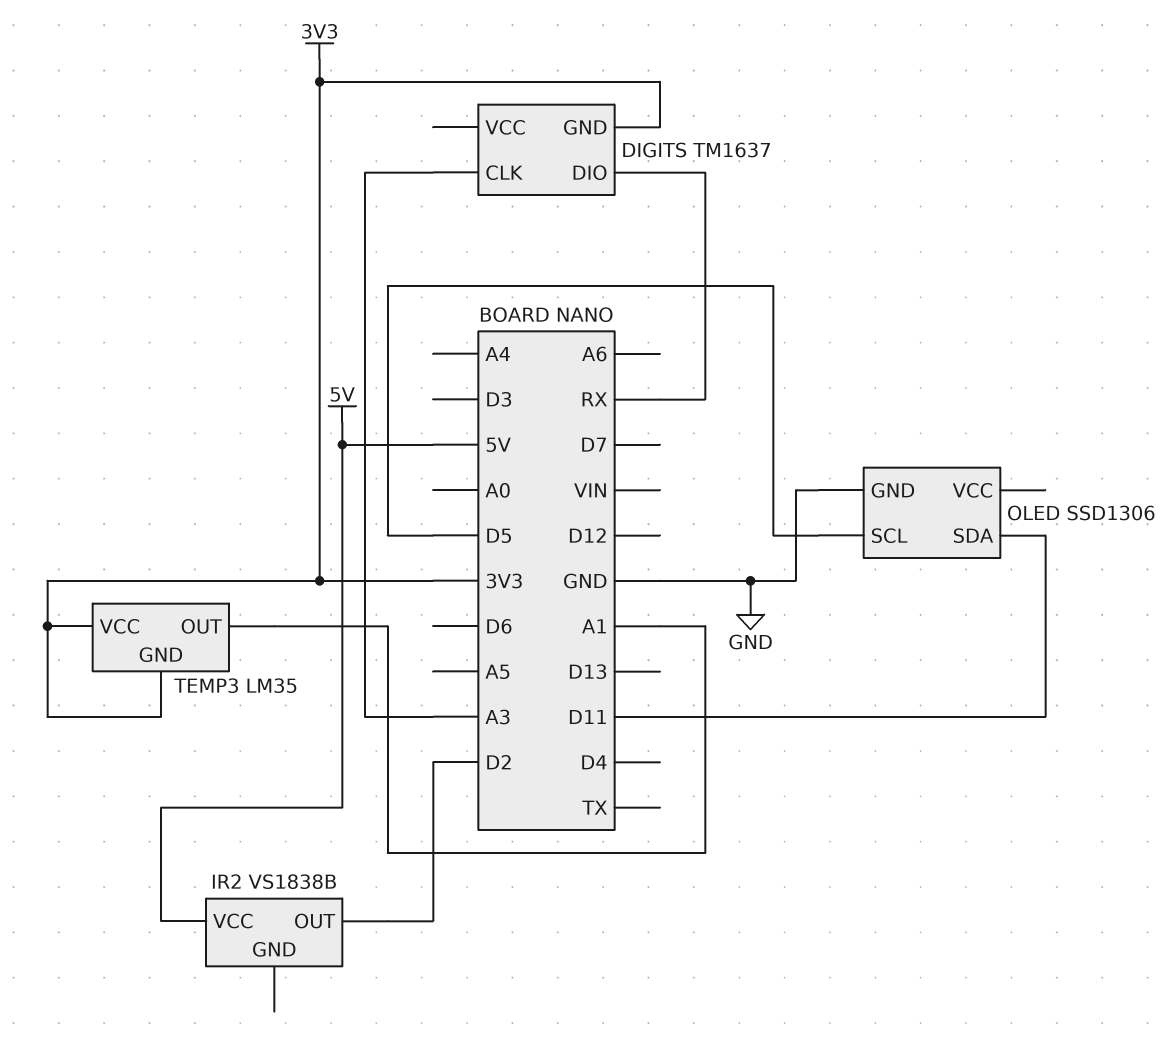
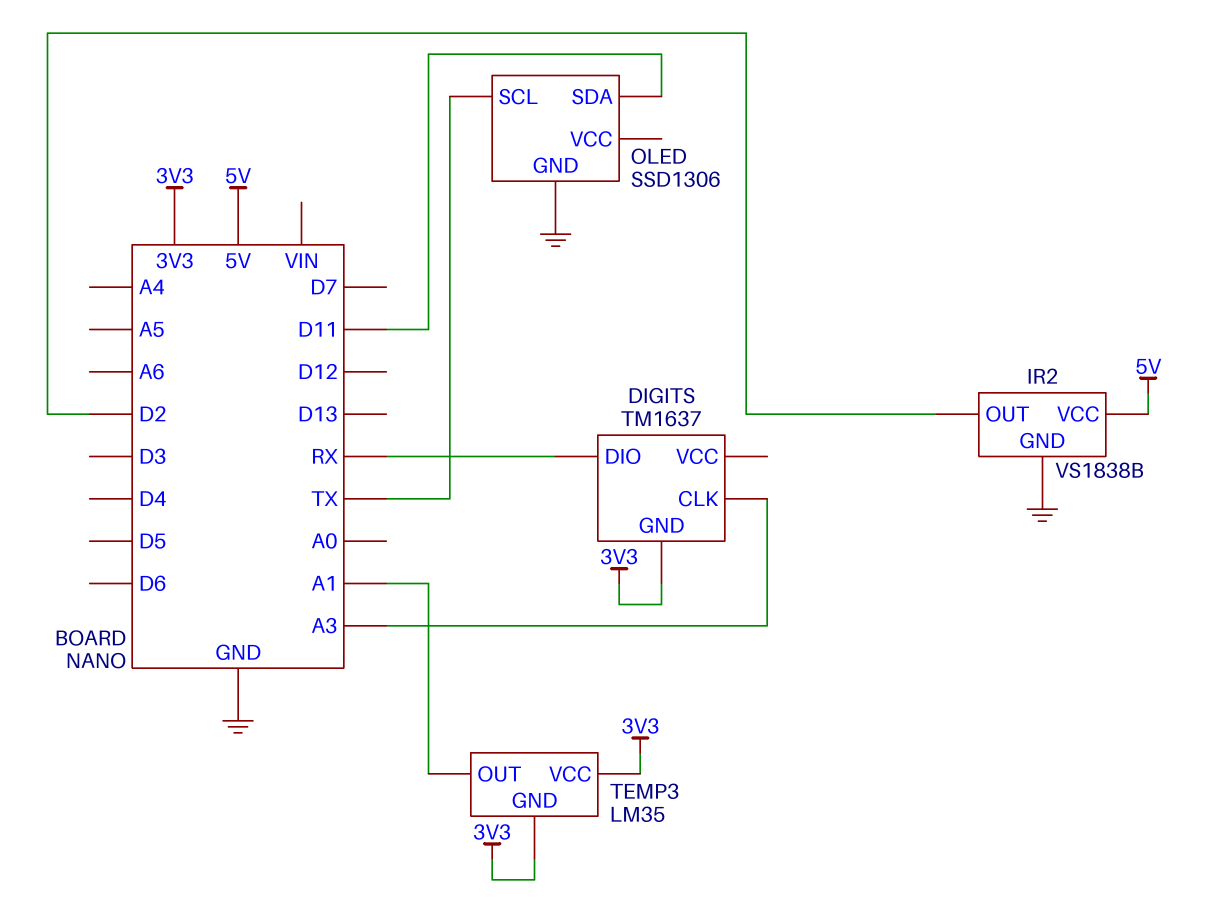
IR2 pin GND: none -> GND
OLED pin SCL: D5 -> TX

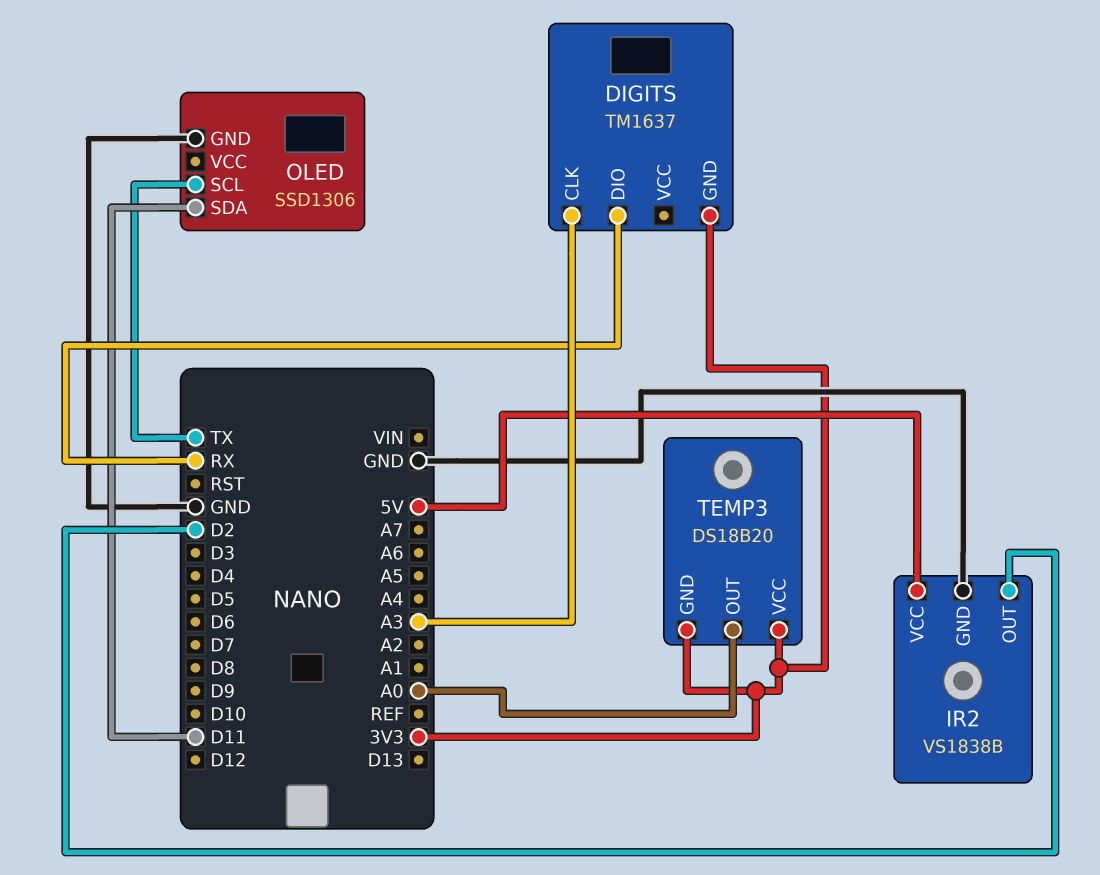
TEMP3: LM35 -> DS18B20
TEMP3 pin OUT: A1 -> A0

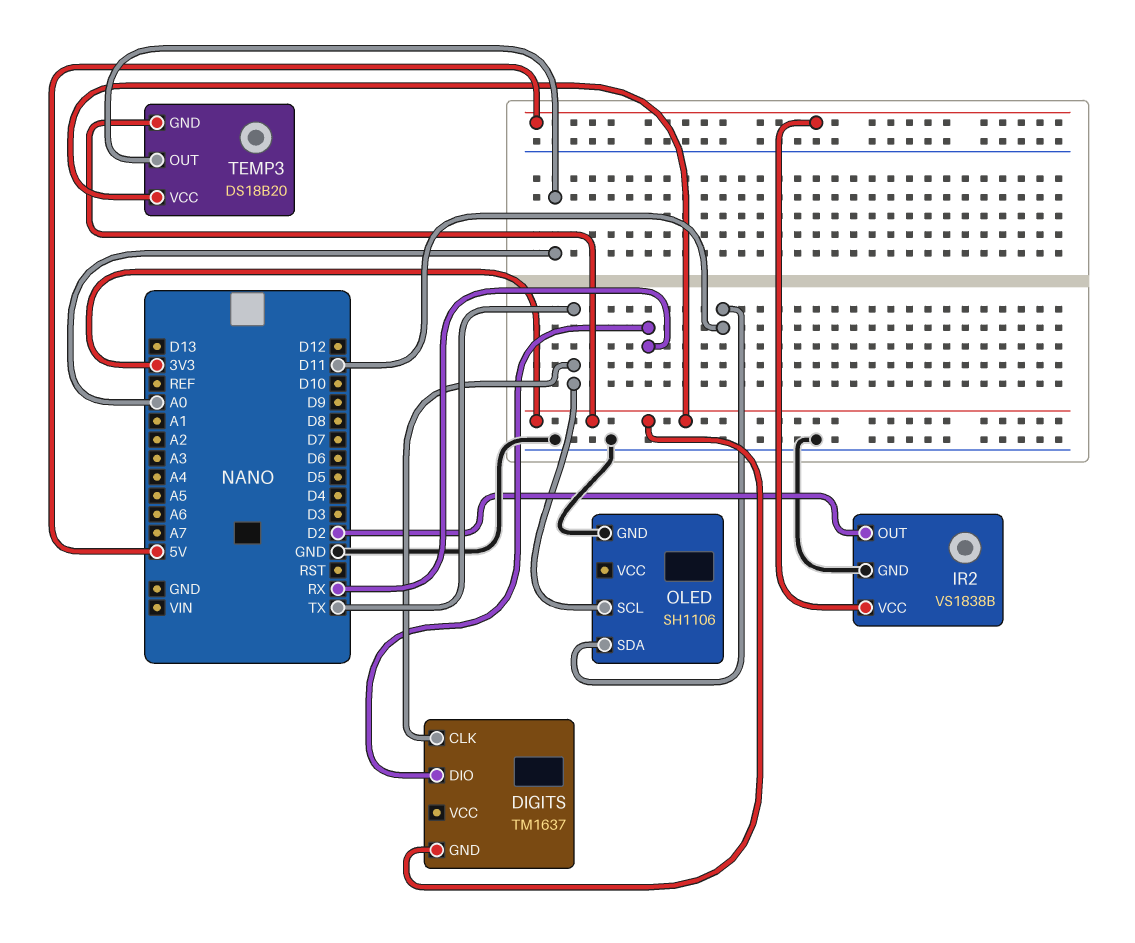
DIGITS pin CLK: A3 -> TX
OLED: SSD1306 -> SH1106

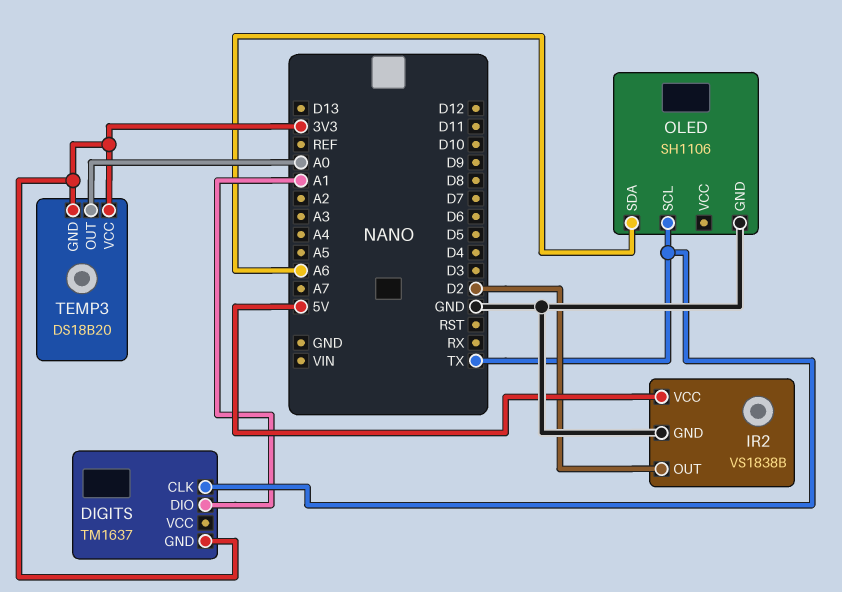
DIGITS pin DIO: RX -> A1
OLED pin SDA: D11 -> A6

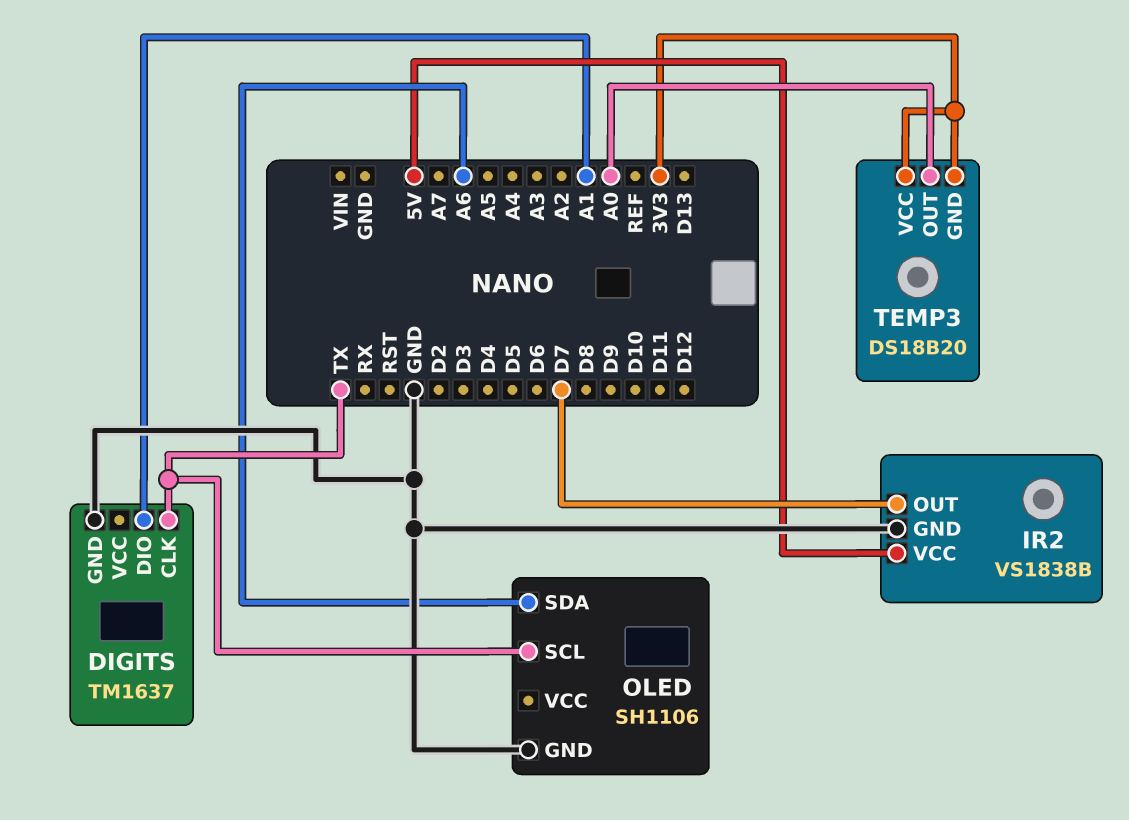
DIGITS pin GND: 3V3 -> GND
IR2 pin OUT: D2 -> D7

